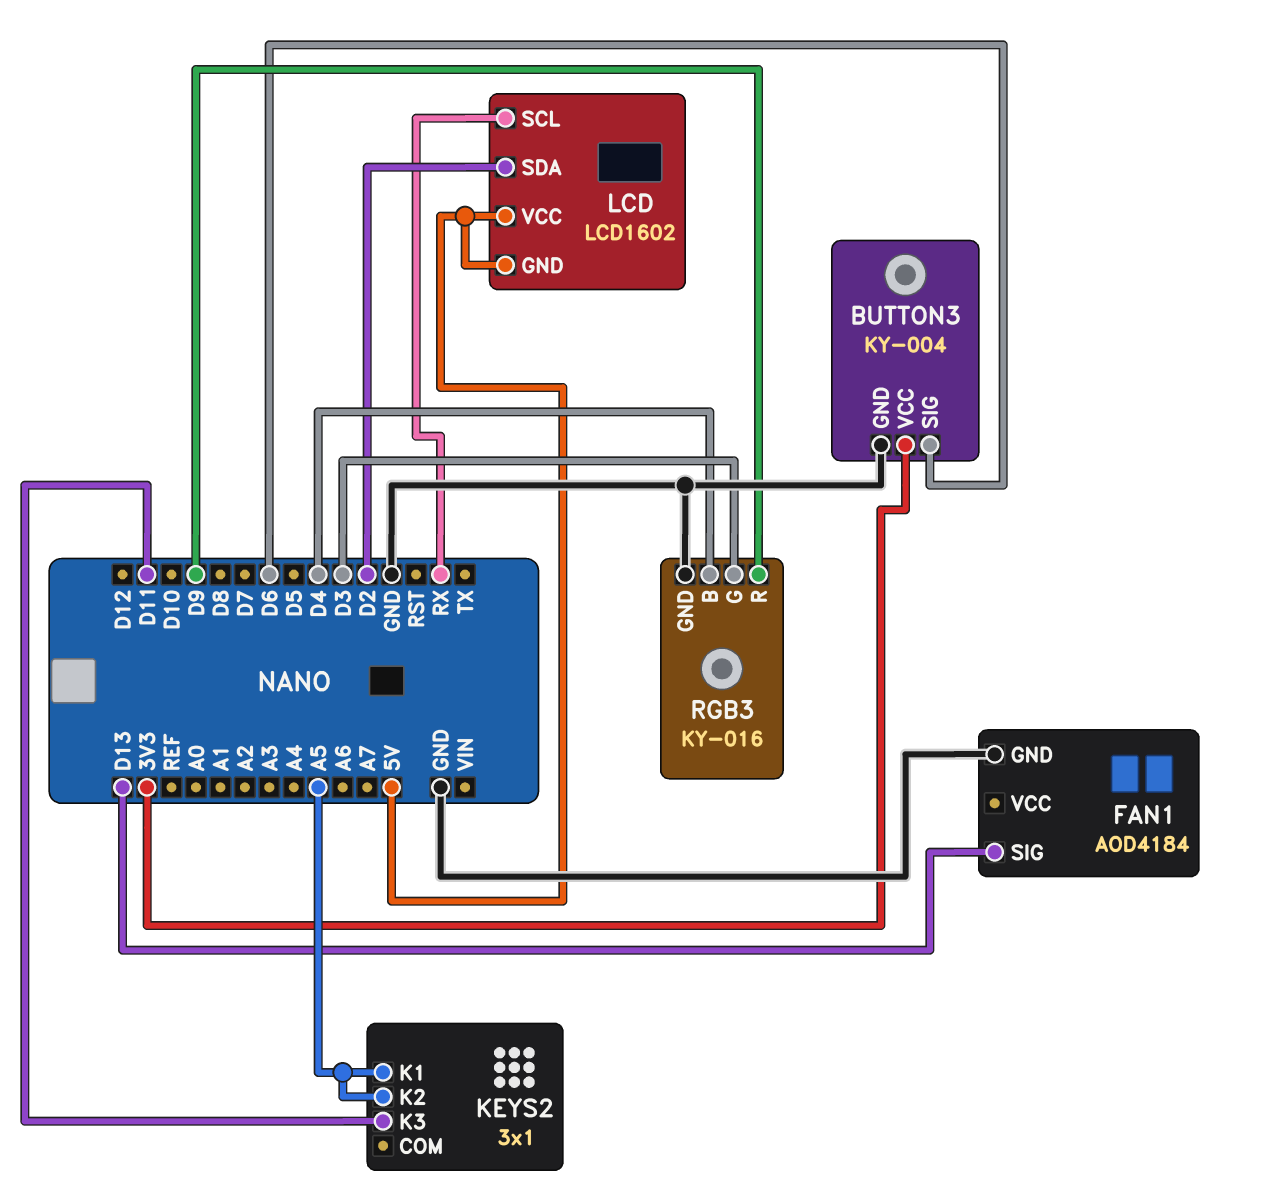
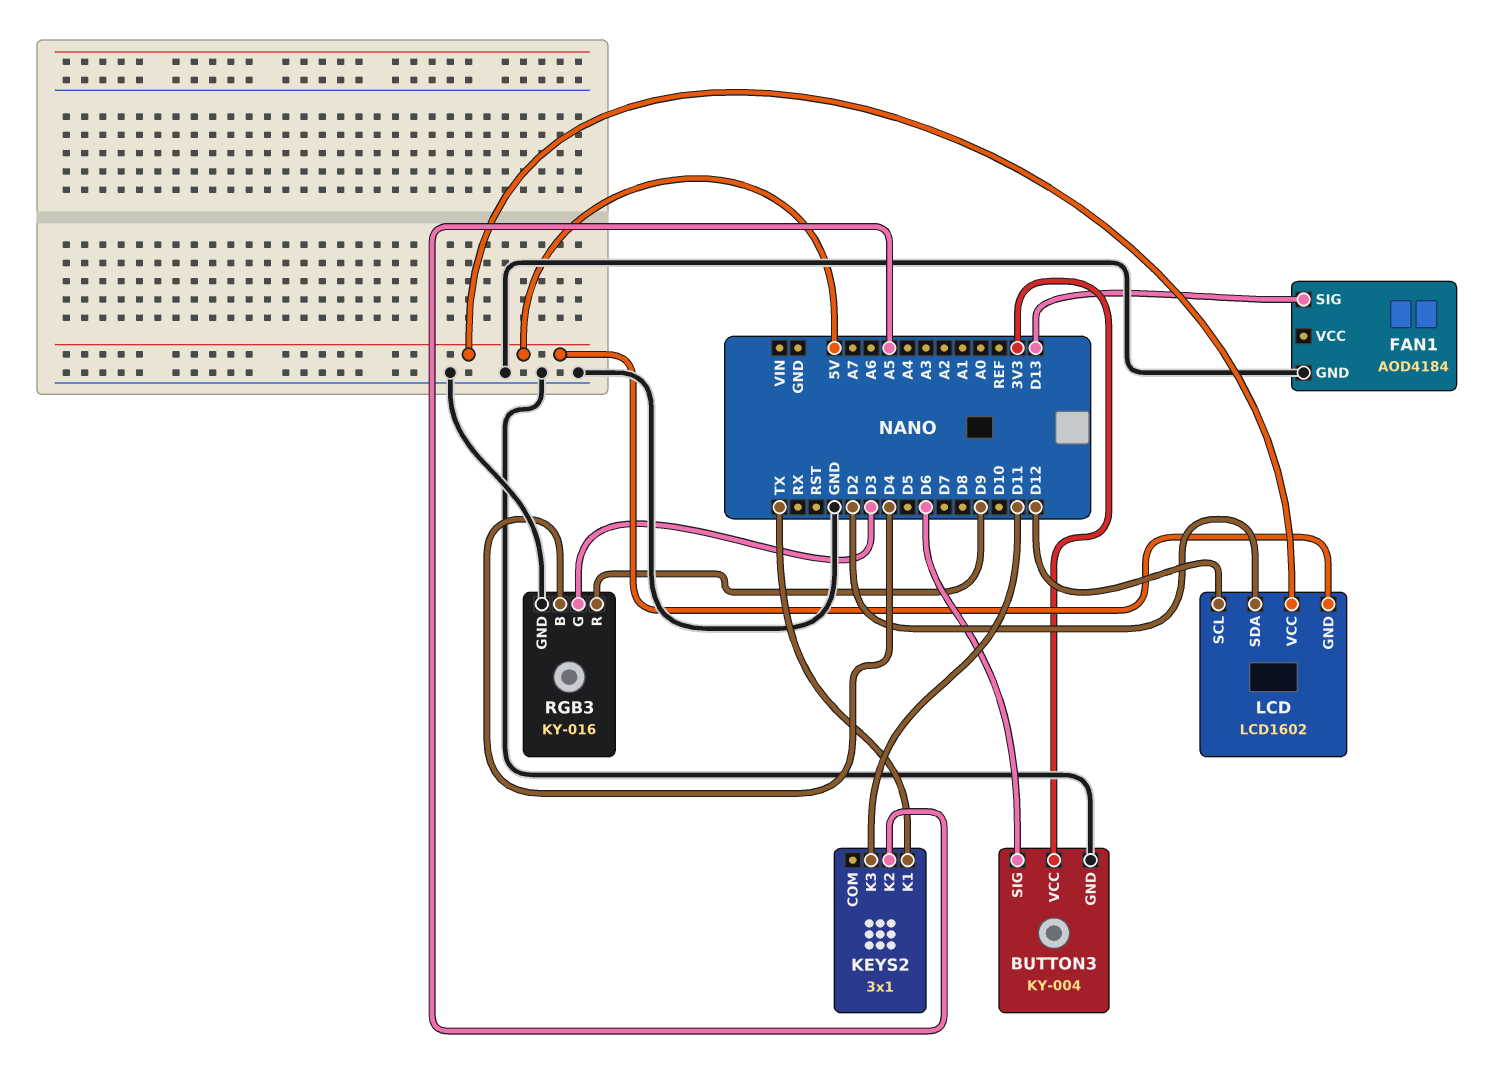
KEYS2 pin K1: A5 -> TX
LCD pin SCL: RX -> D12

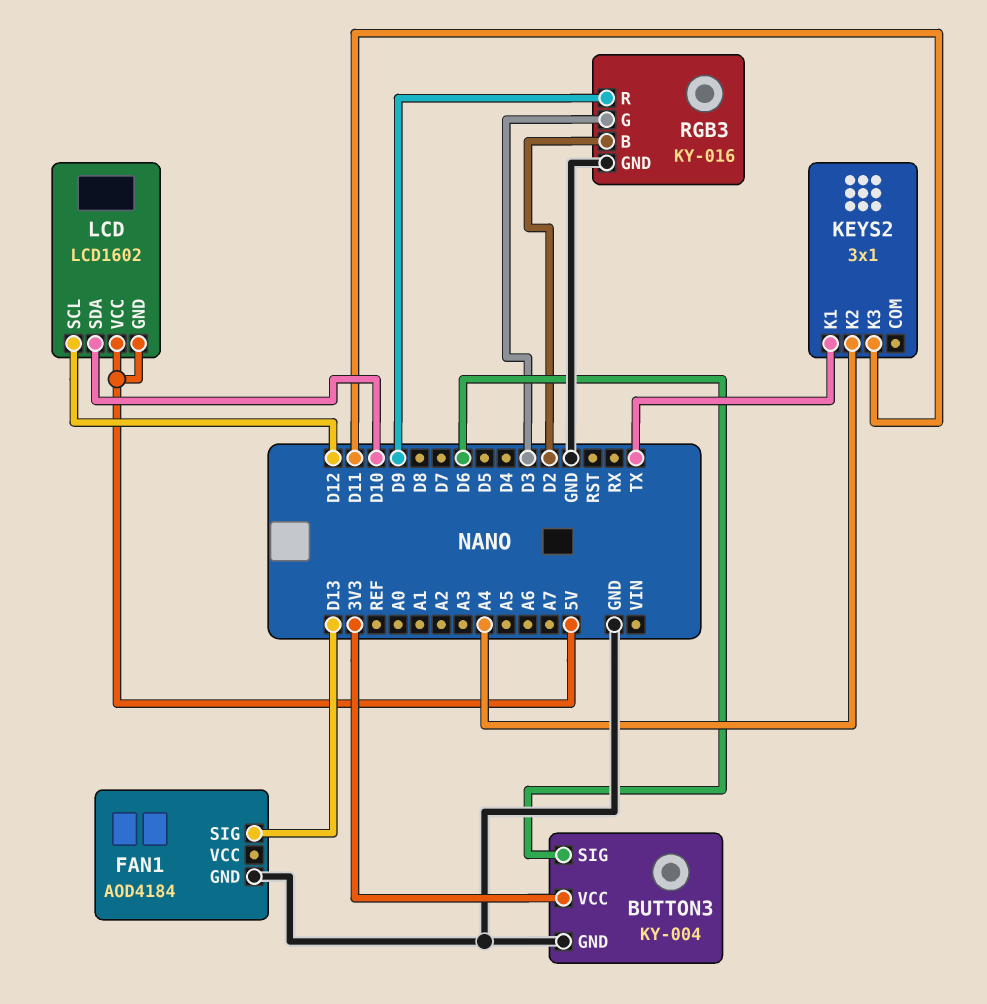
KEYS2 pin K2: A5 -> A4
LCD pin SDA: D2 -> D10
RGB3 pin B: D4 -> D2

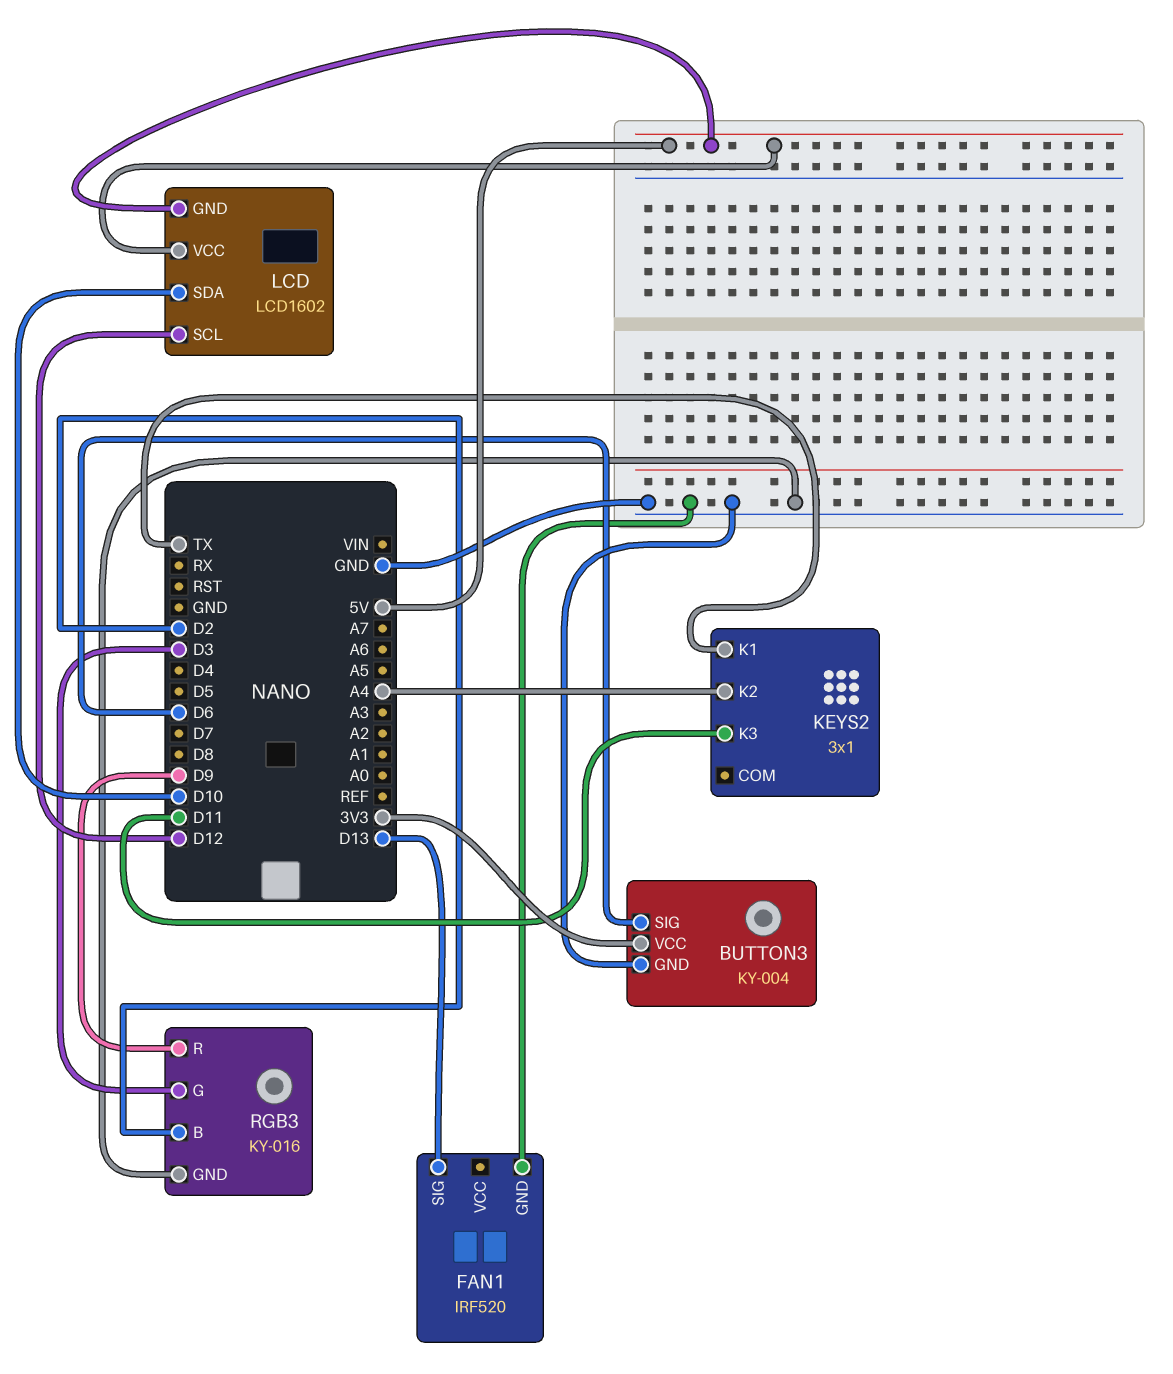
FAN1: AOD4184 -> IRF520

